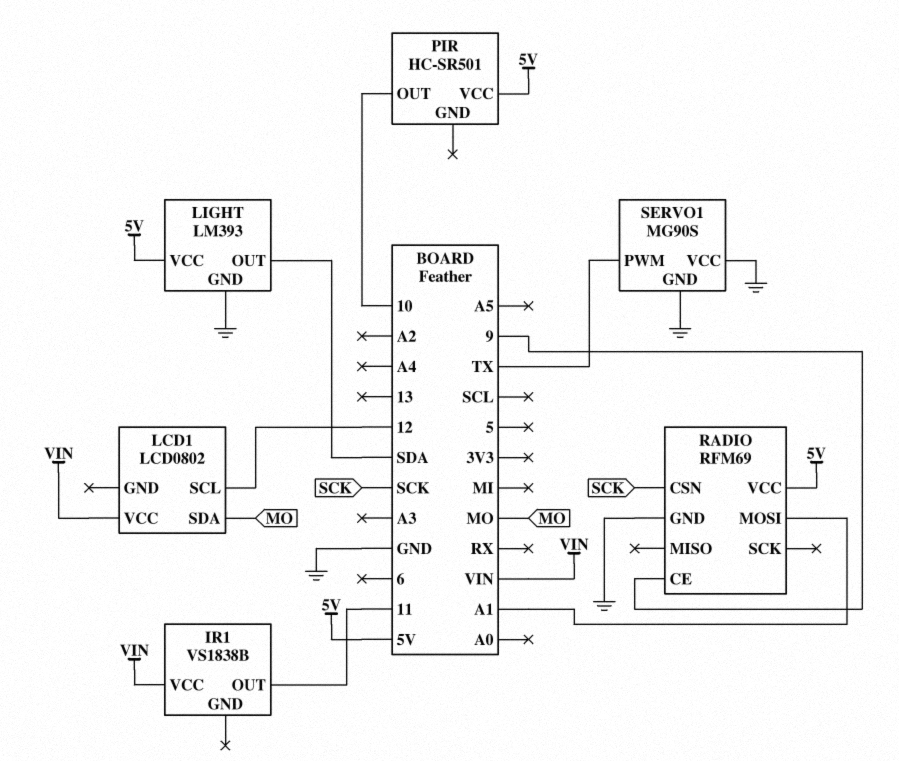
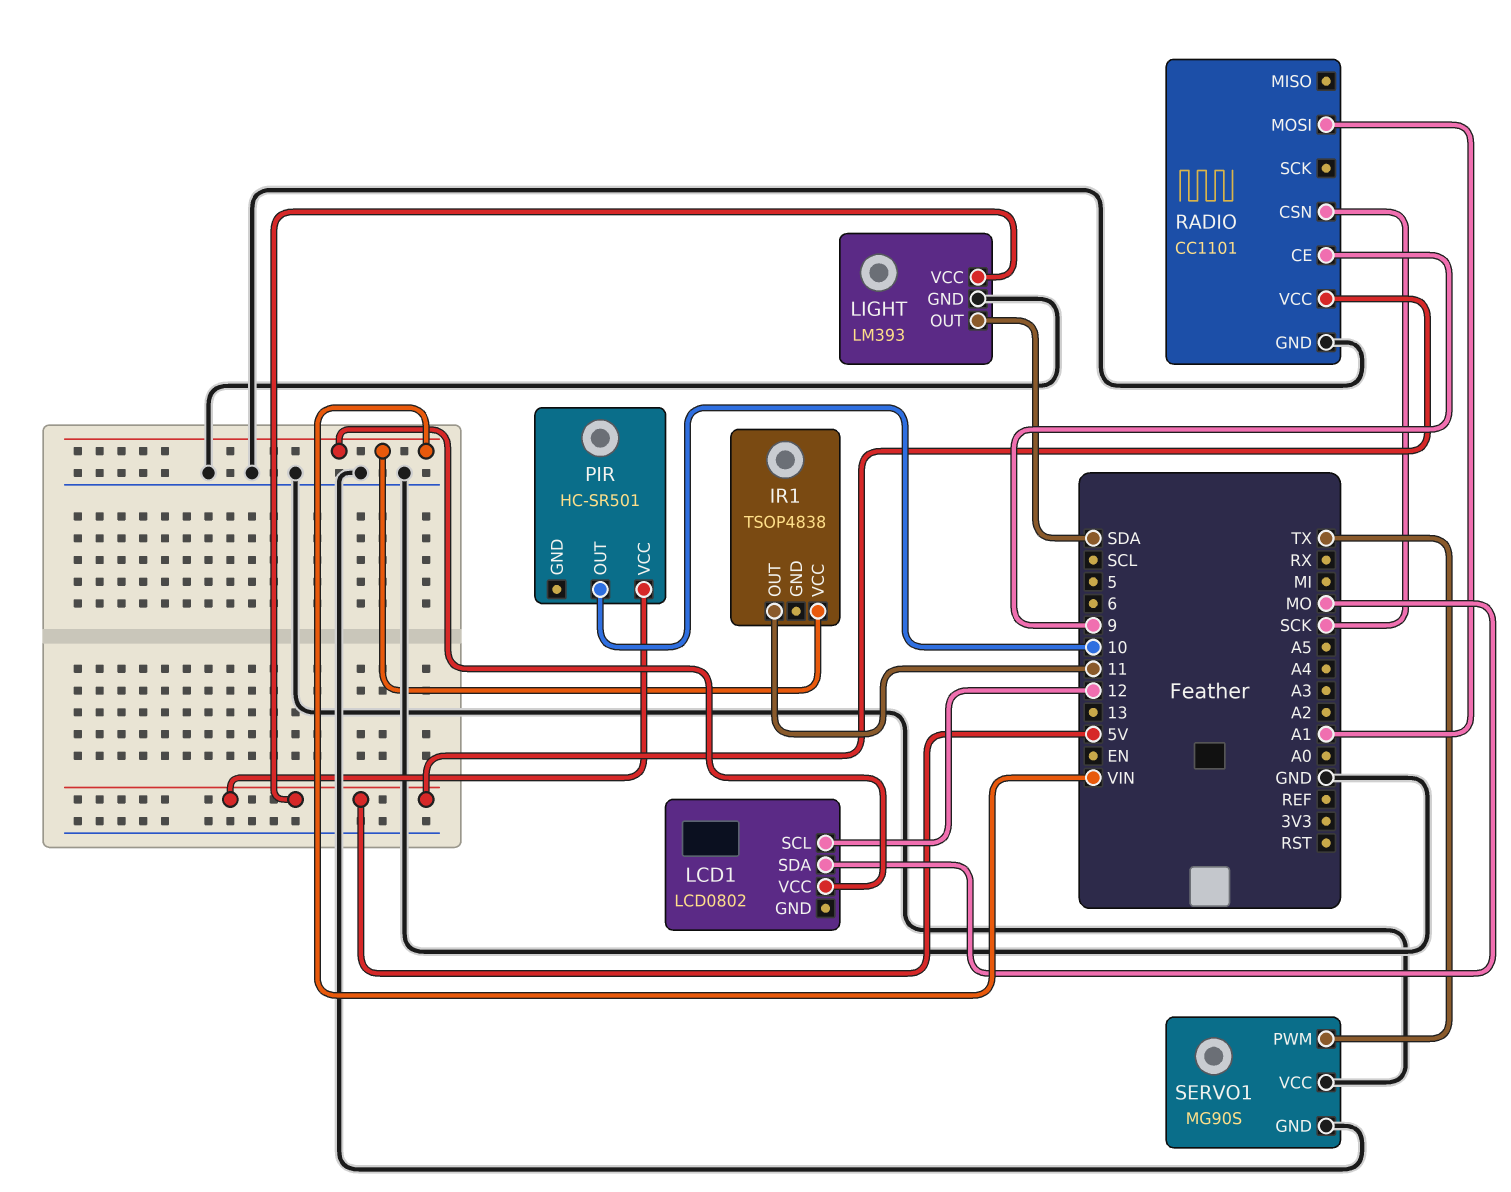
IR1: VS1838B -> TSOP4838
RADIO: RFM69 -> CC1101

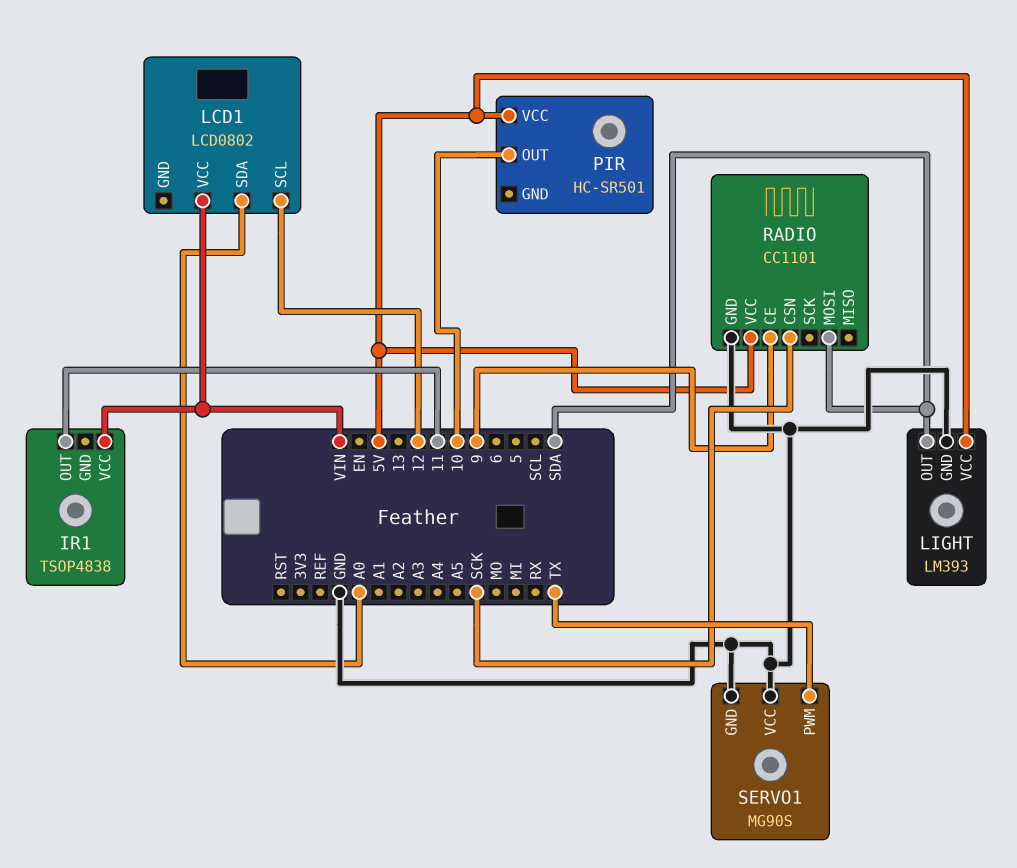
LCD1 pin SDA: MO -> A0
RADIO pin MOSI: A1 -> SDA

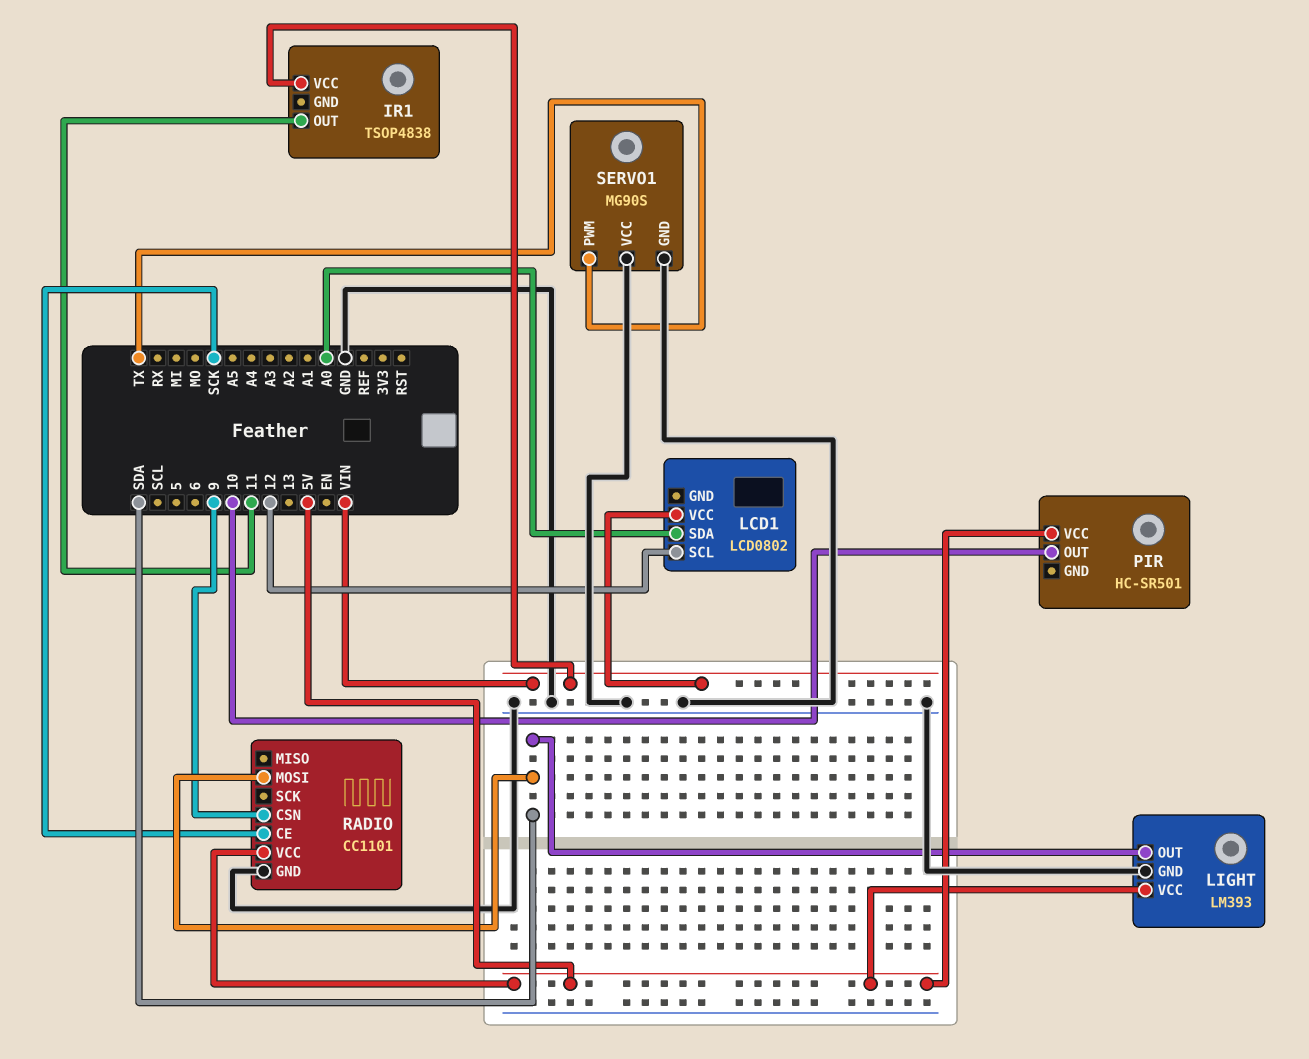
RADIO pin CE: 9 -> SCK
RADIO pin CSN: SCK -> 9

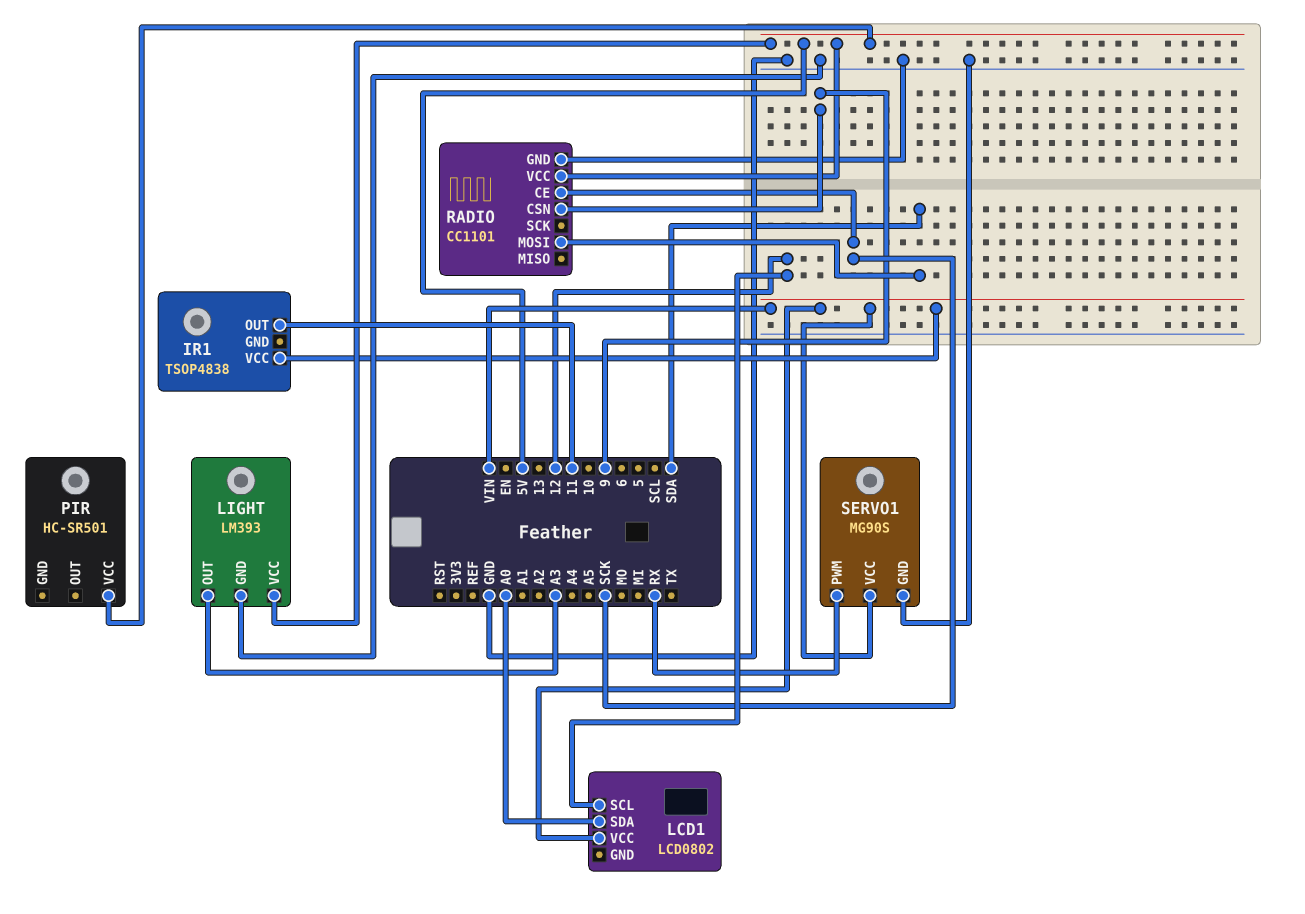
LIGHT pin OUT: SDA -> A3
PIR pin OUT: 10 -> none
SERVO1 pin PWM: TX -> RX
SERVO1 pin VCC: GND -> VIN

